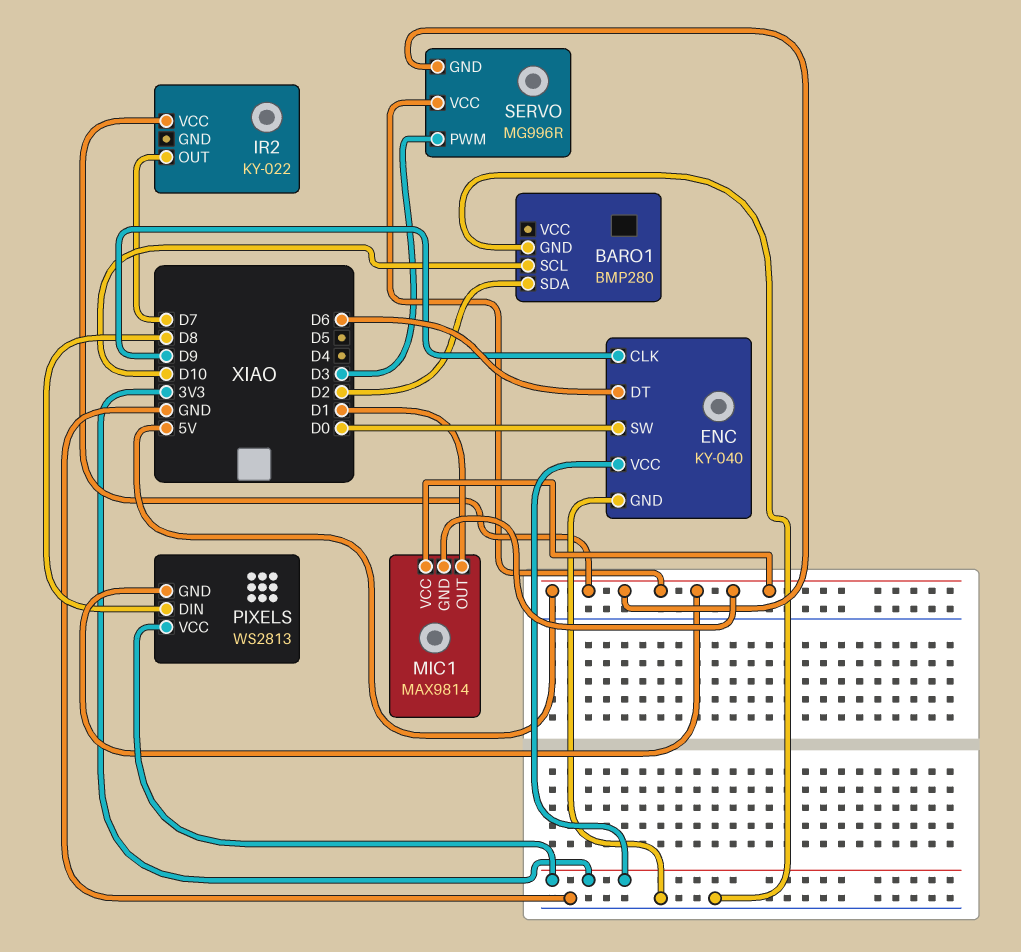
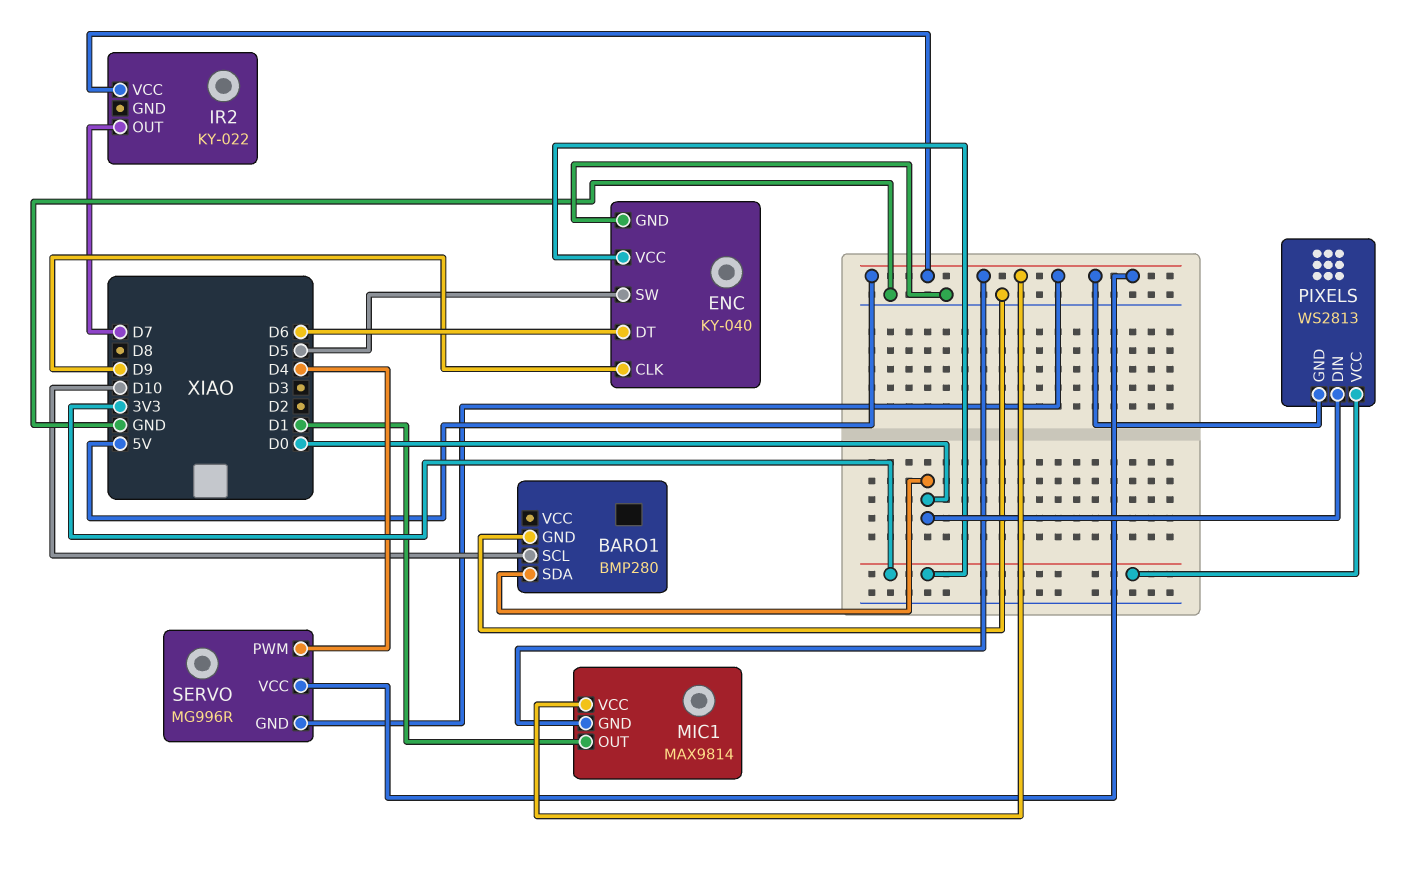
BARO1 pin SDA: D2 -> D0
ENC pin SW: D0 -> D5
PIXELS pin DIN: D8 -> D0
SERVO pin PWM: D3 -> D4

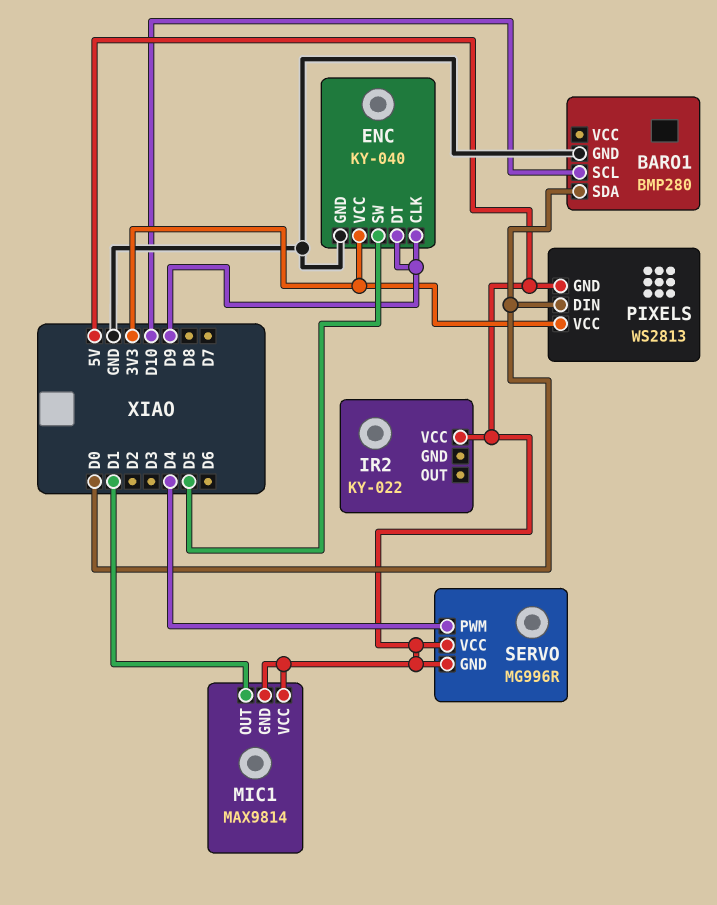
ENC pin DT: D6 -> D9
IR2 pin OUT: D7 -> none

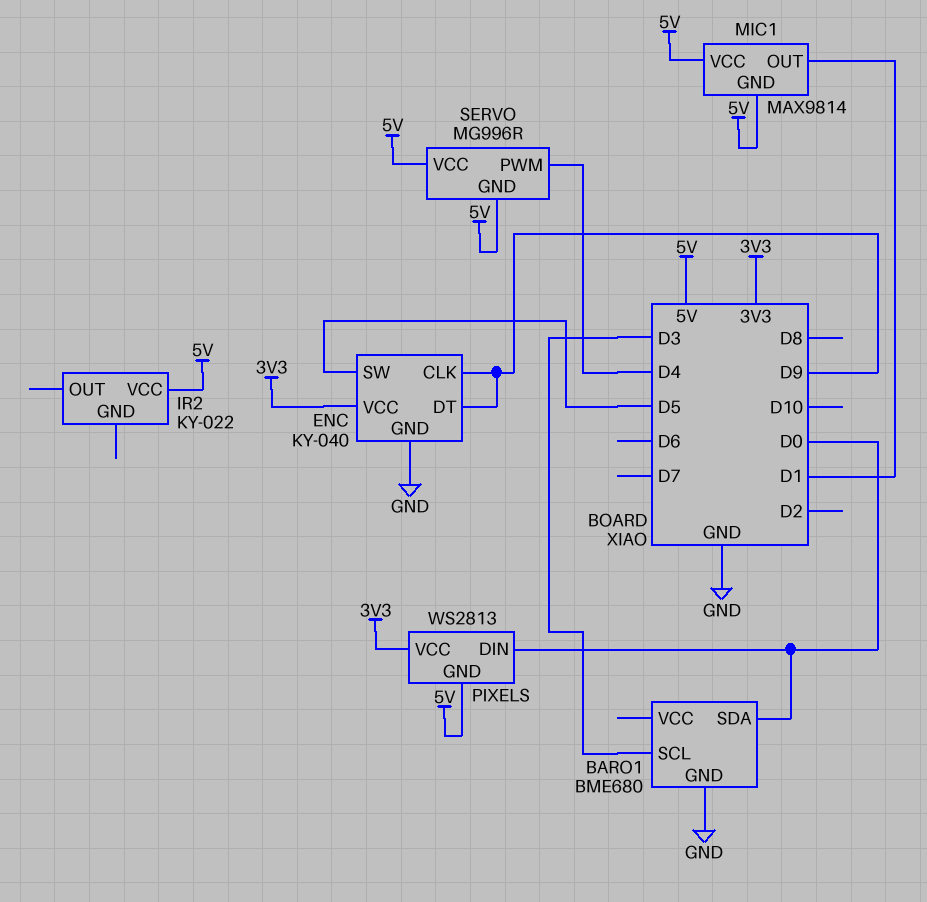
BARO1: BMP280 -> BME680
BARO1 pin SCL: D10 -> D3

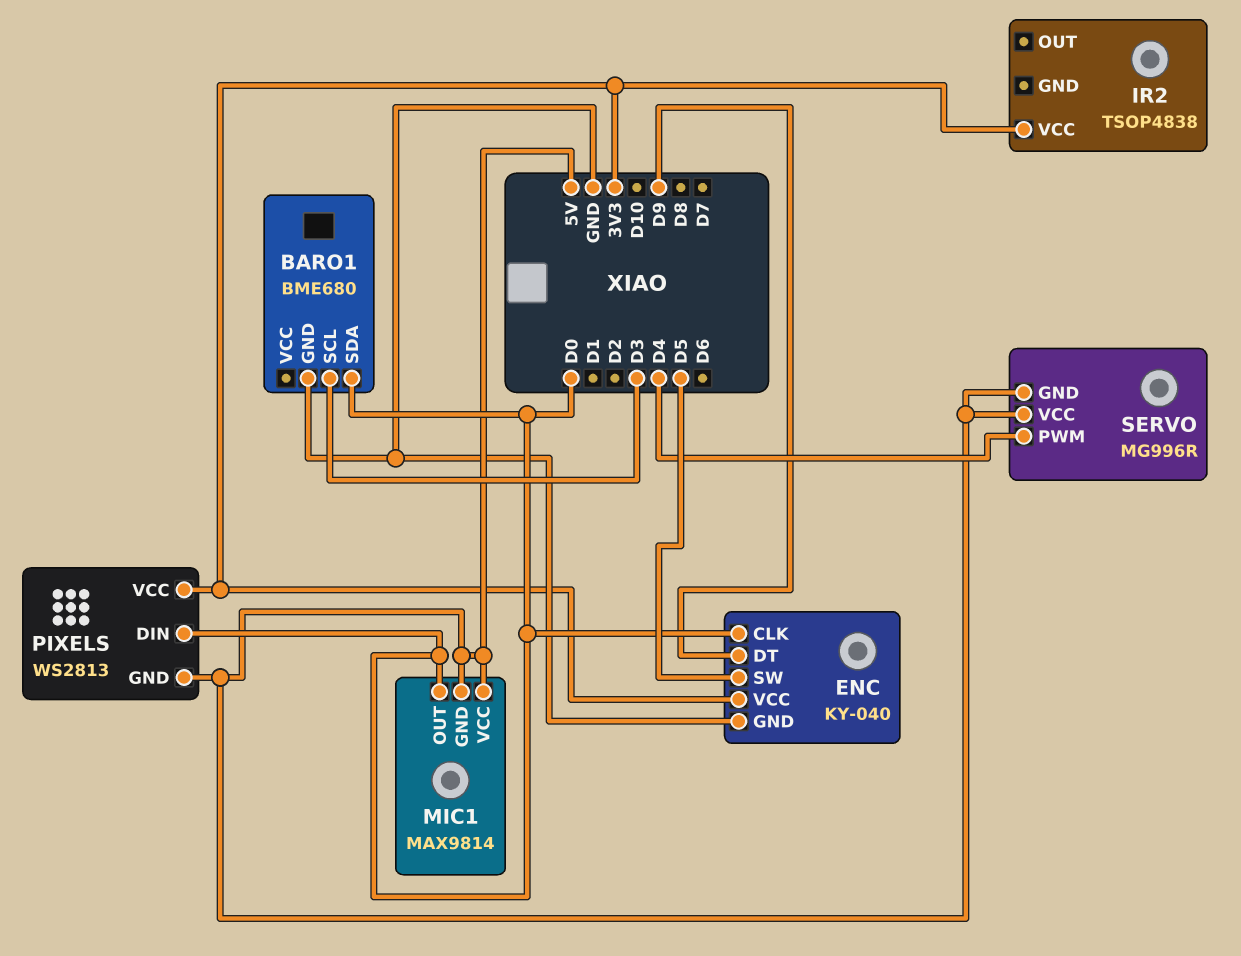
ENC pin CLK: D9 -> D0
IR2: KY-022 -> TSOP4838
IR2 pin VCC: 5V -> 3V3
MIC1 pin OUT: D1 -> D0

